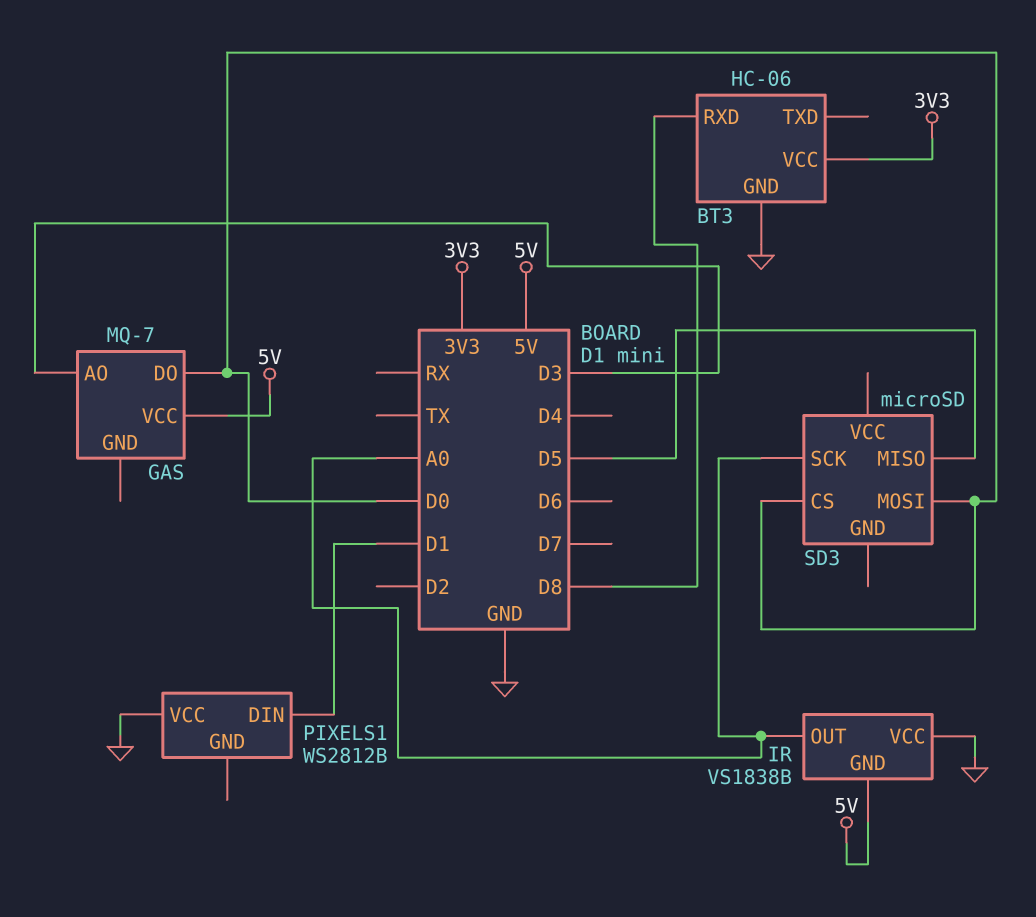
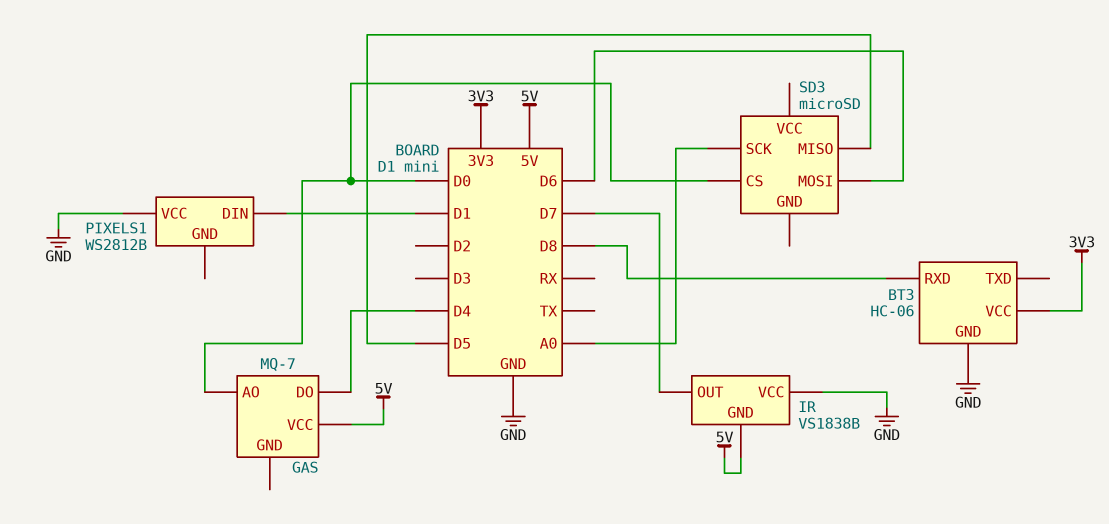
GAS pin AO: D3 -> D0
GAS pin DO: D0 -> D4
IR pin OUT: A0 -> D7
SD3 pin MOSI: D0 -> D6

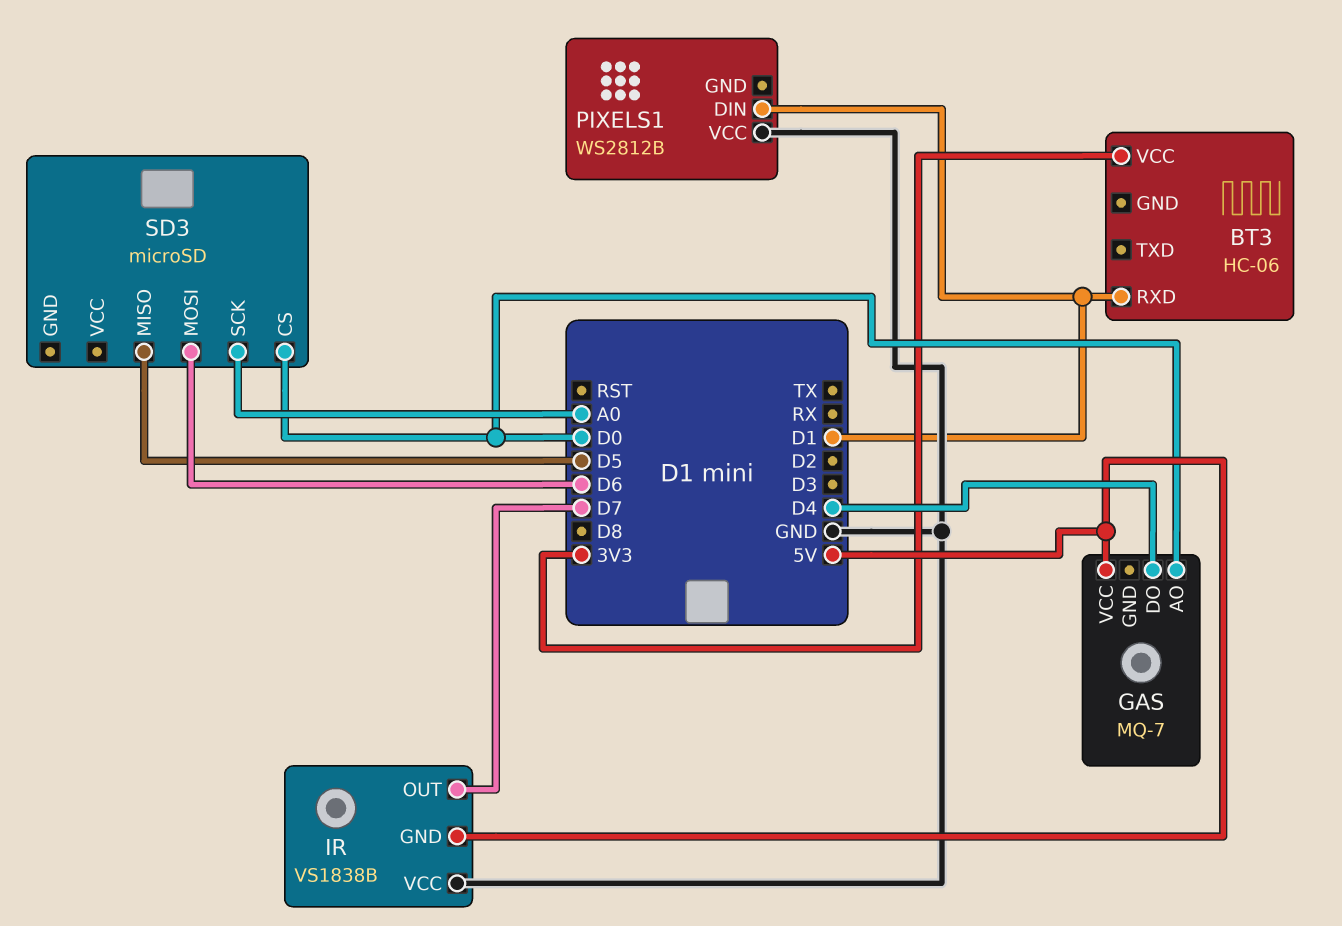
BT3 pin GND: GND -> none
BT3 pin RXD: D8 -> D1

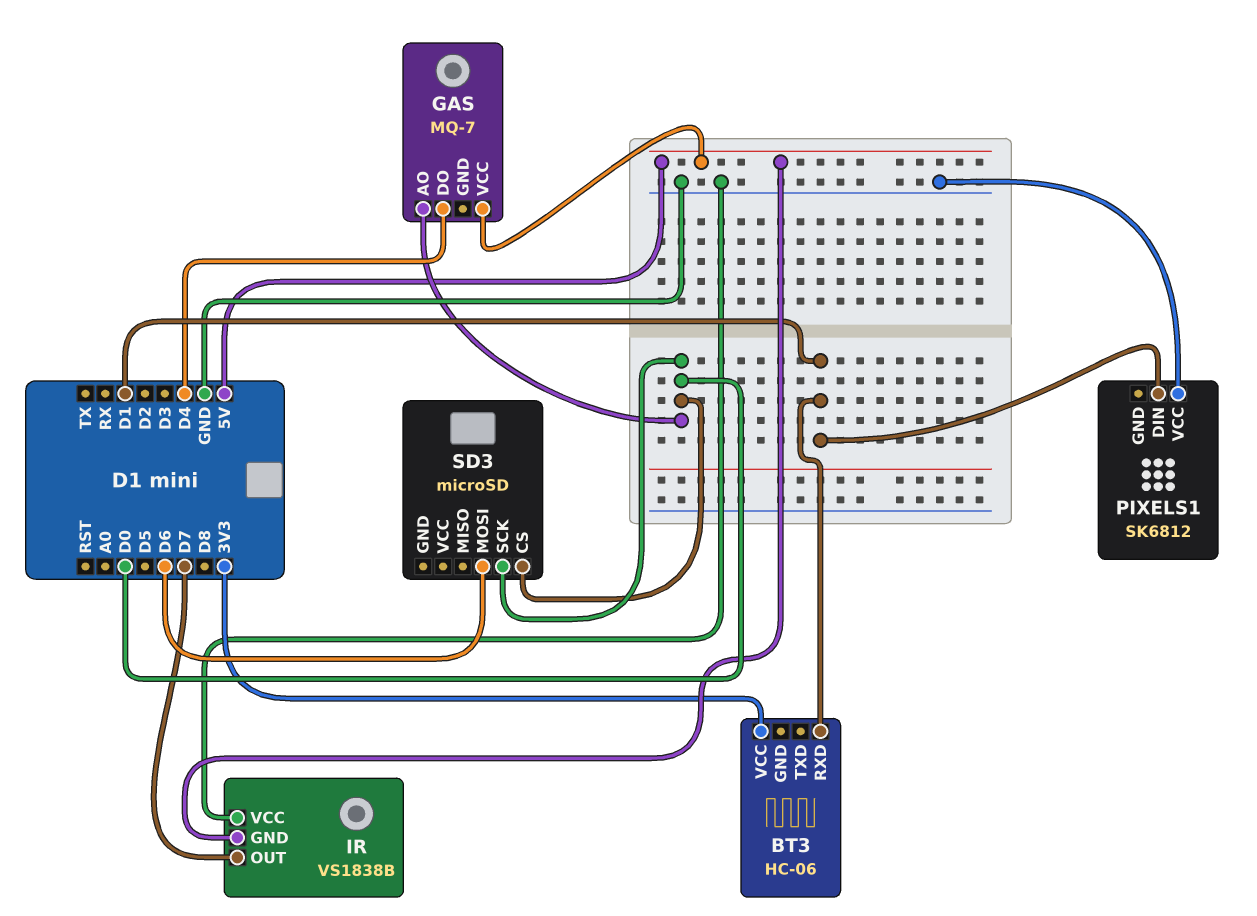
PIXELS1: WS2812B -> SK6812
SD3 pin MISO: D5 -> none
SD3 pin SCK: A0 -> D0

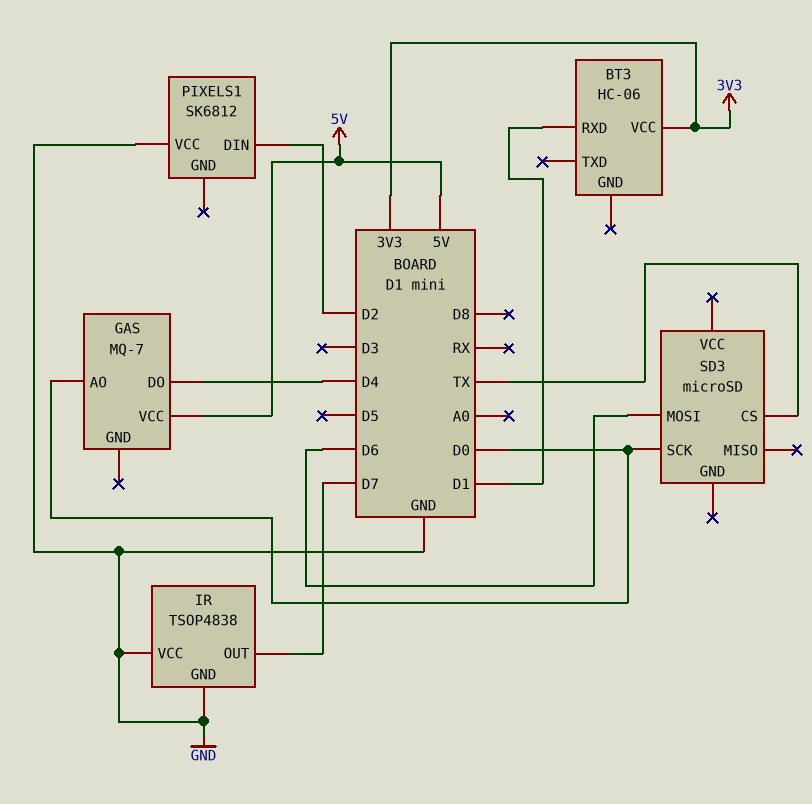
IR: VS1838B -> TSOP4838
IR pin GND: 5V -> GND
PIXELS1 pin DIN: D1 -> D2
SD3 pin CS: D0 -> TX

